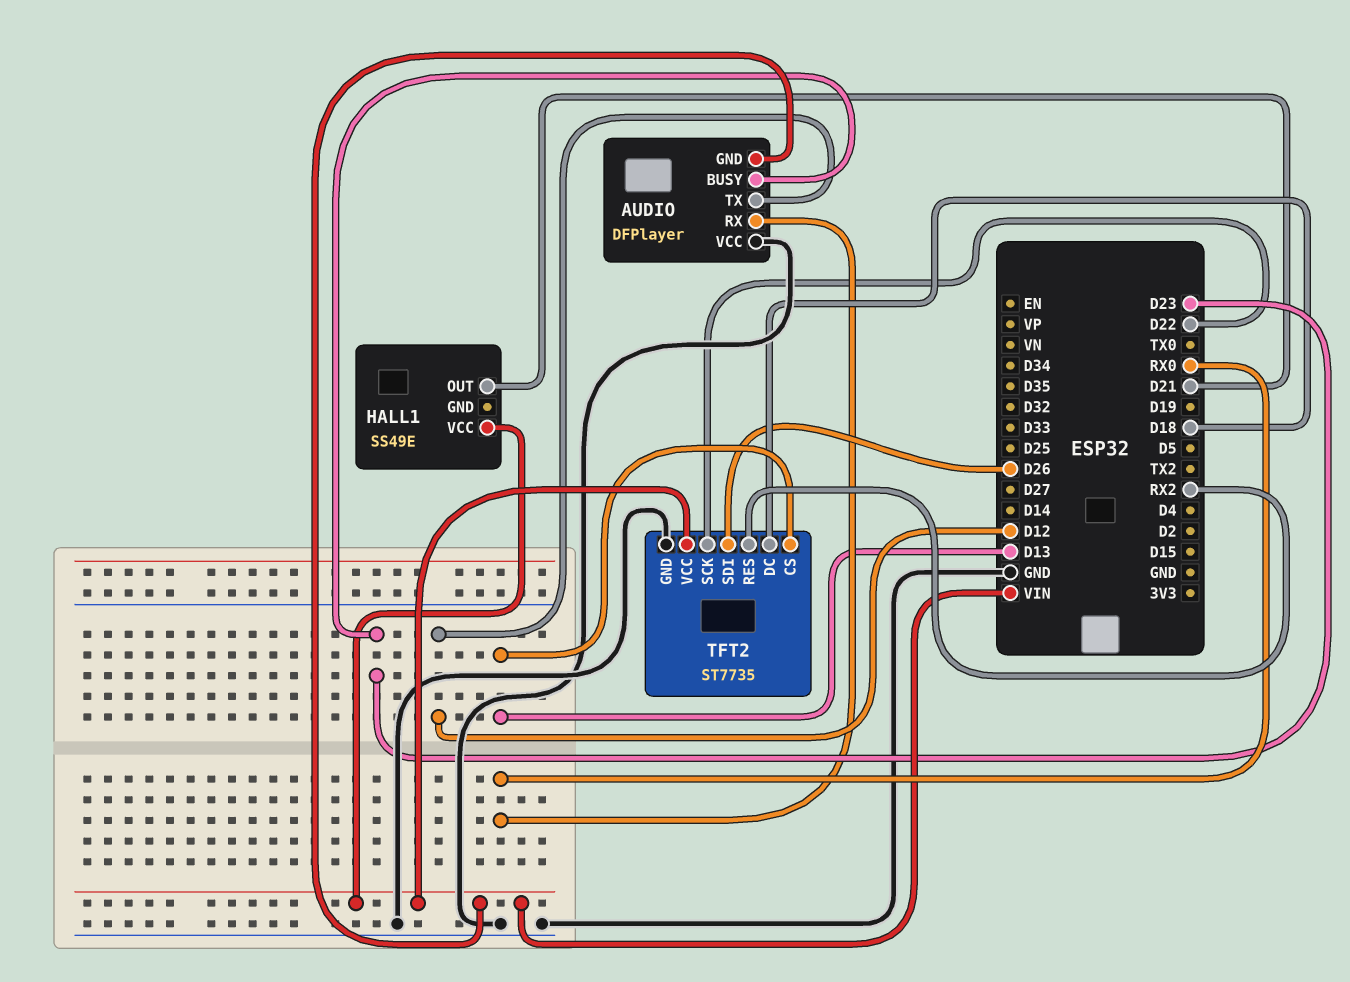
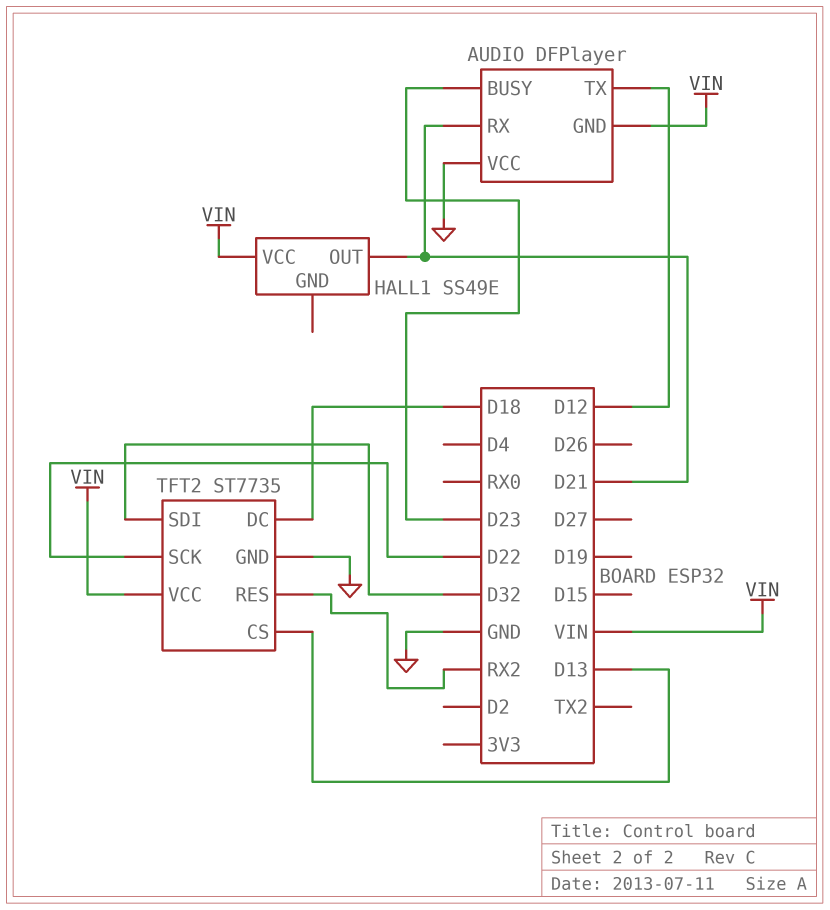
AUDIO pin RX: RX0 -> D21
TFT2 pin SDI: D26 -> D32

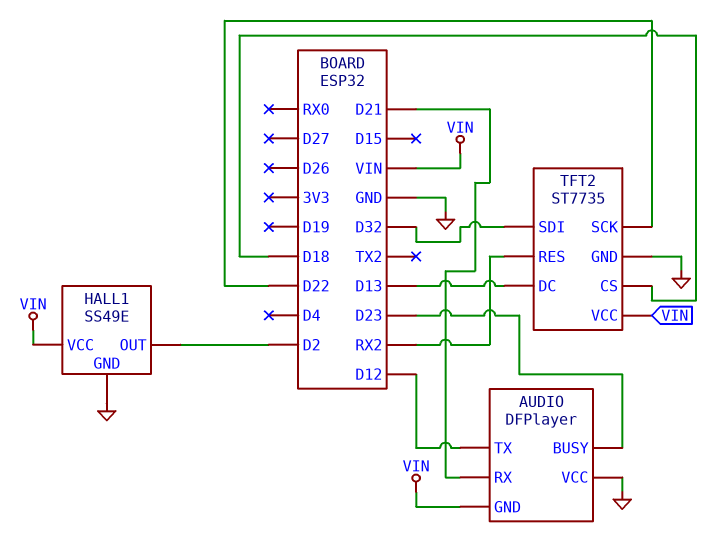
HALL1 pin GND: none -> GND
HALL1 pin OUT: D21 -> D2
TFT2 pin CS: D13 -> D18
TFT2 pin DC: D18 -> D13

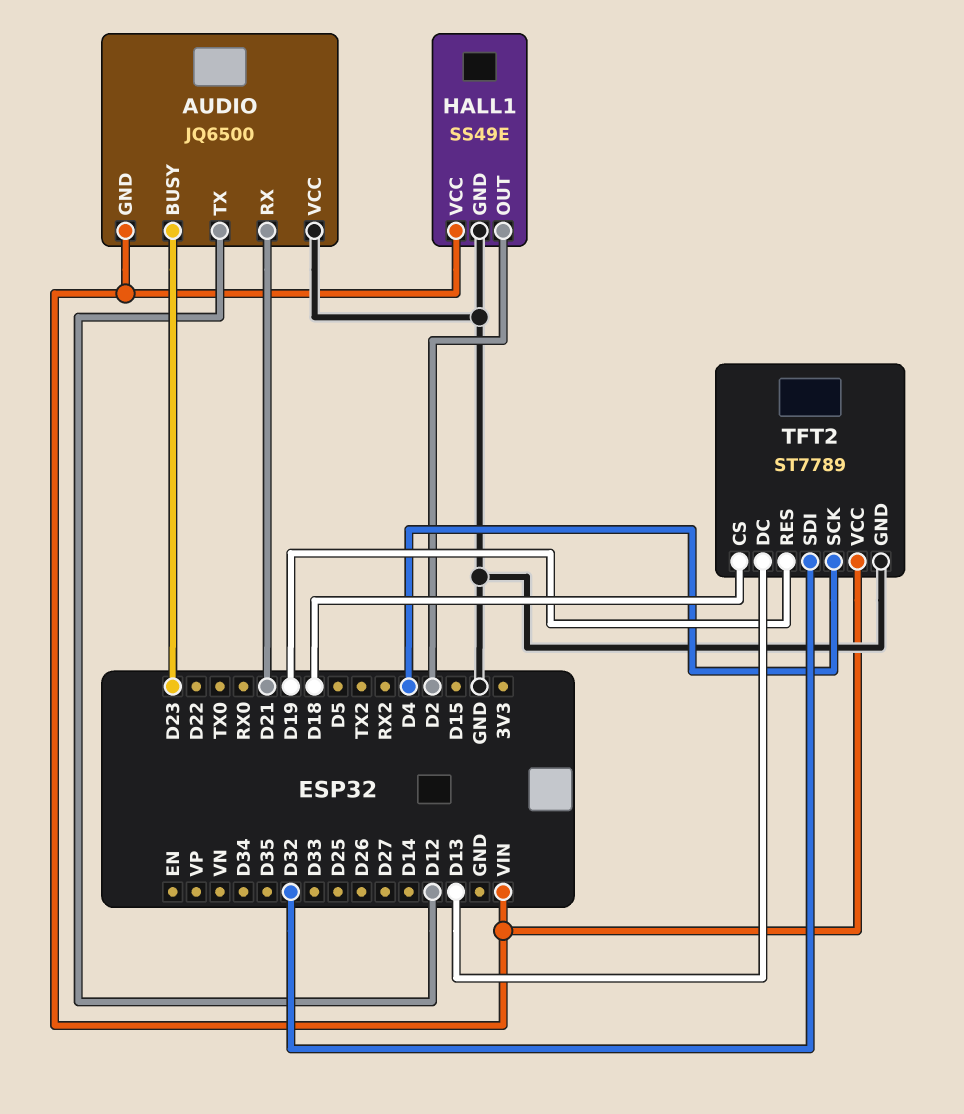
AUDIO: DFPlayer -> JQ6500
TFT2: ST7735 -> ST7789
TFT2 pin RES: RX2 -> D19
TFT2 pin SCK: D22 -> D4

